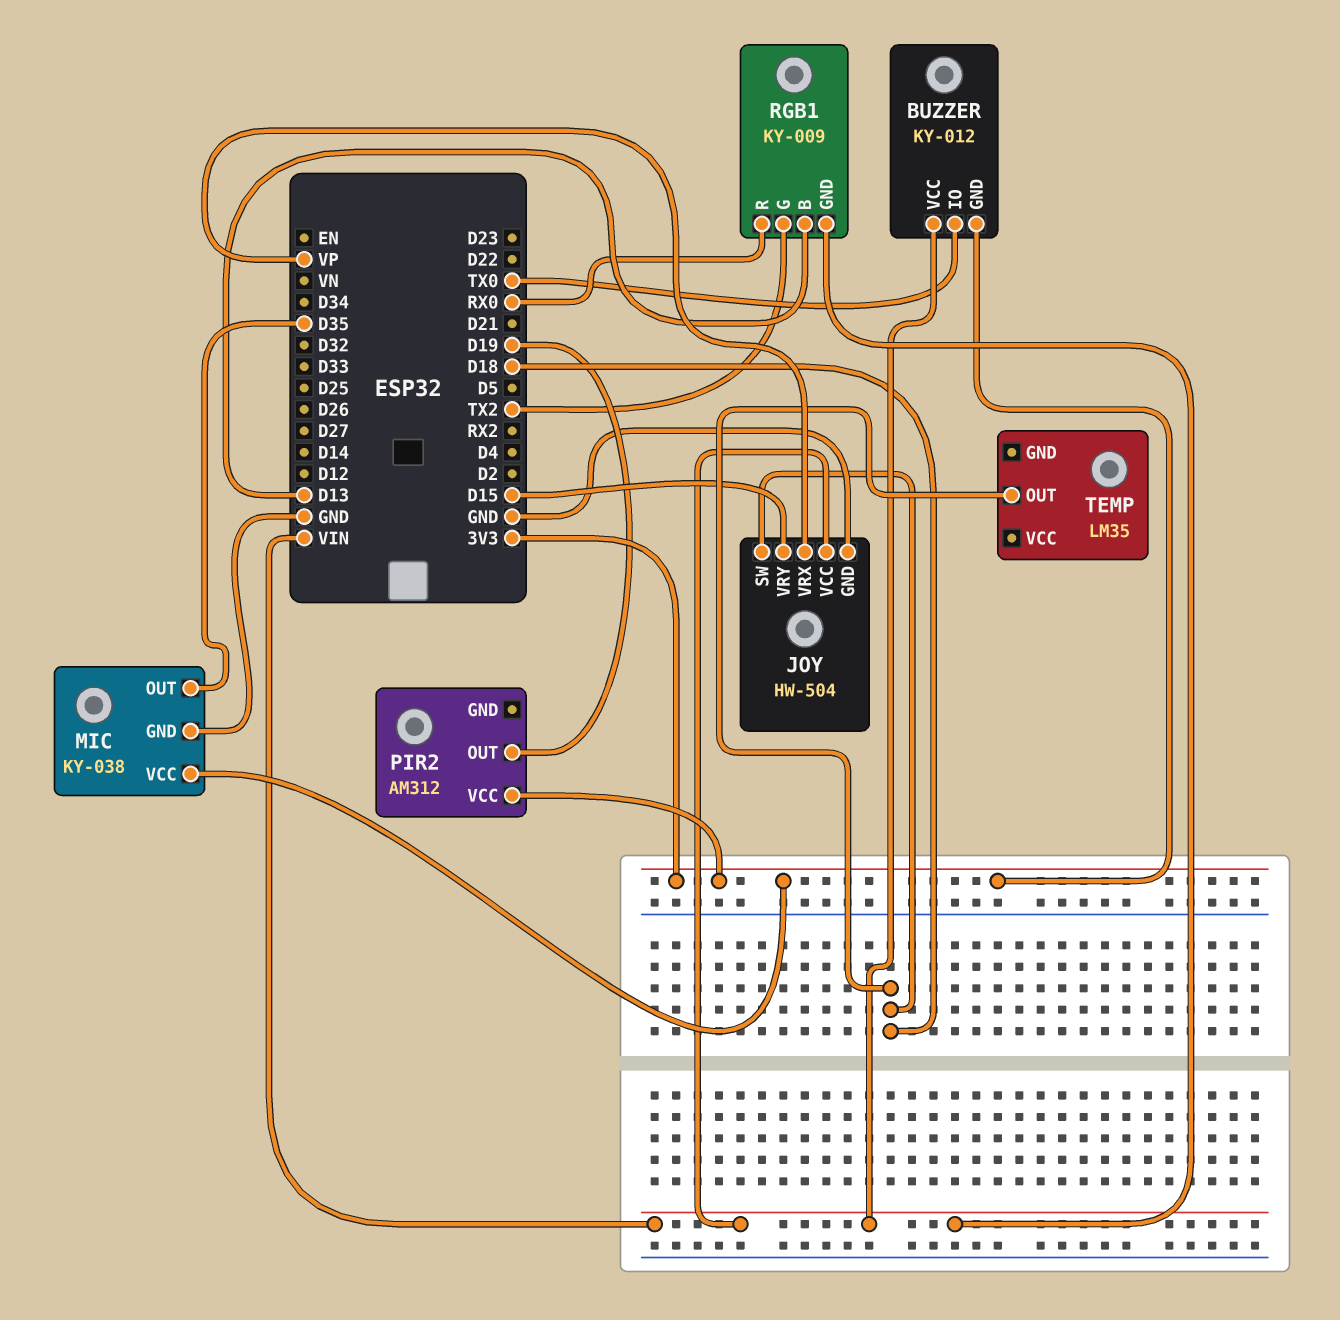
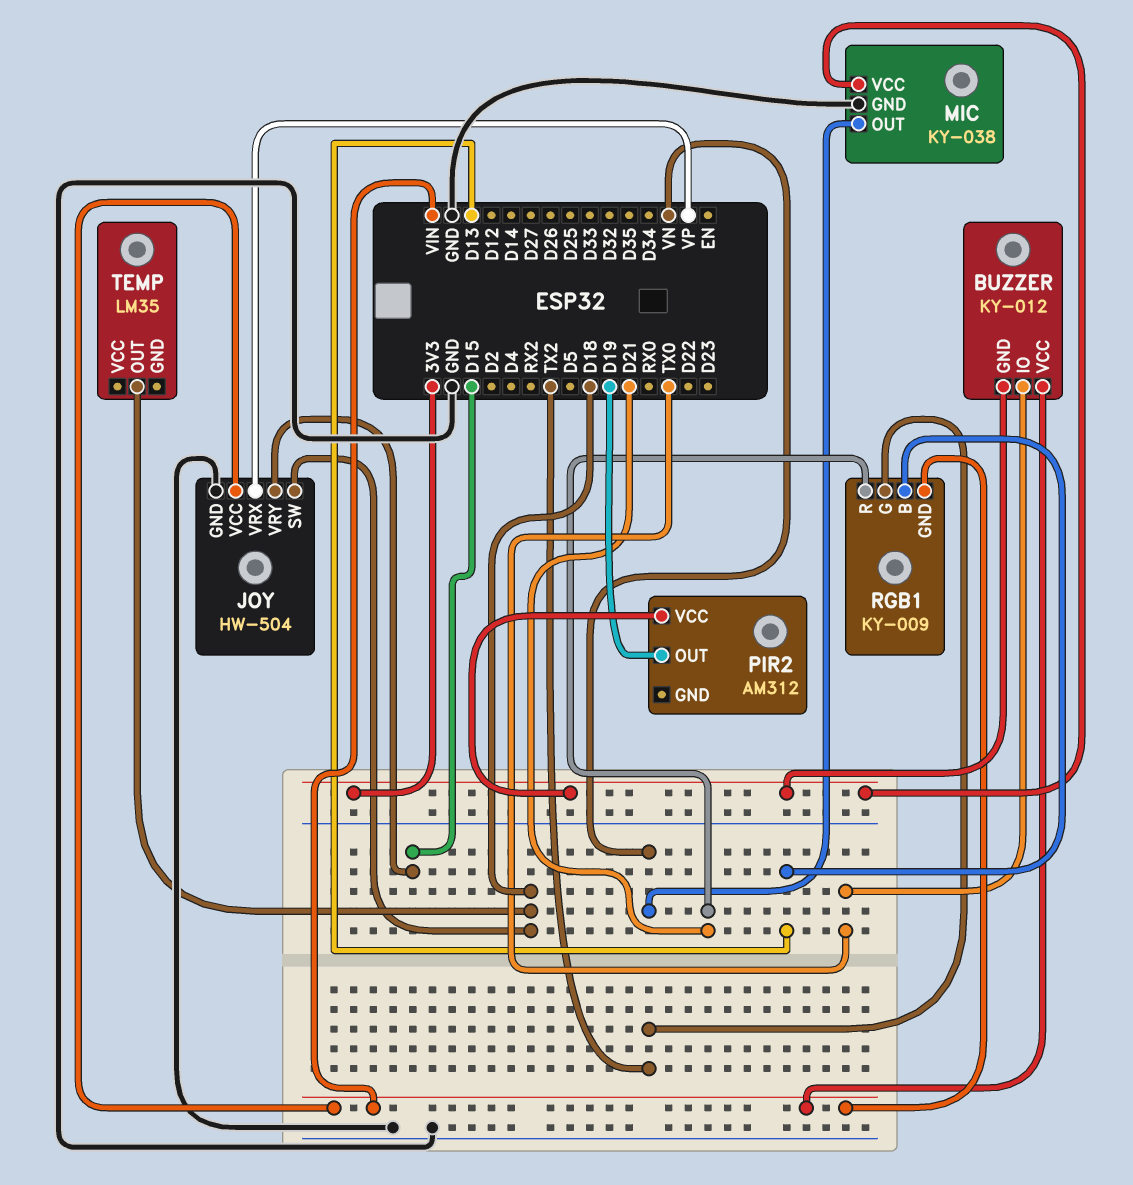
MIC pin OUT: D35 -> VN
RGB1 pin R: RX0 -> D21

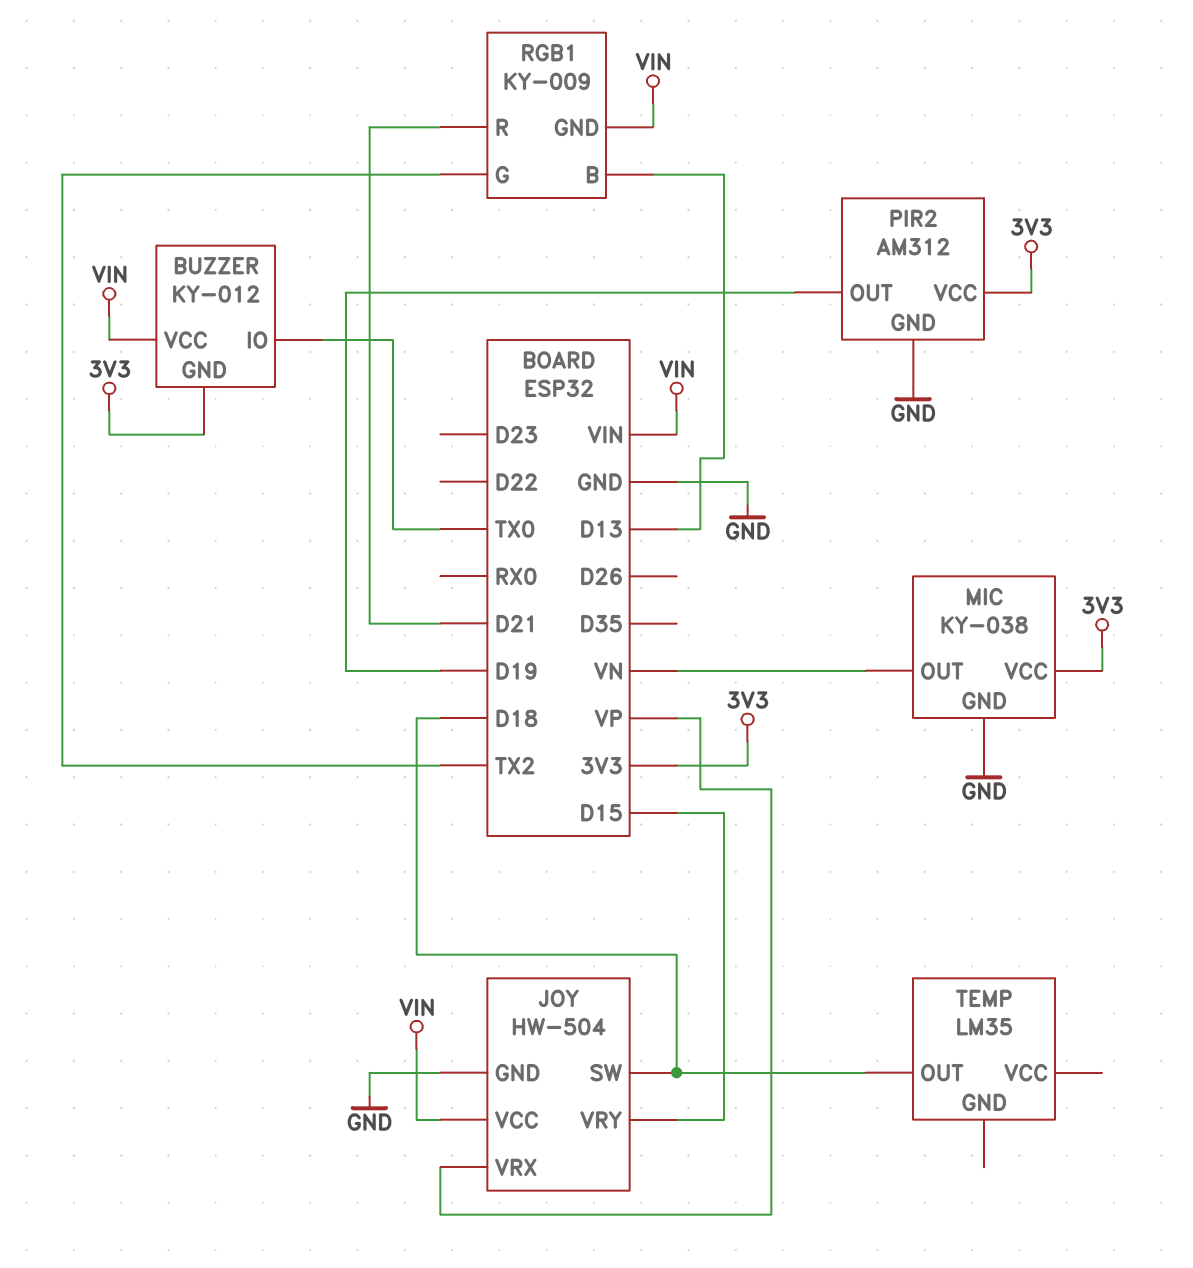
PIR2 pin GND: none -> GND

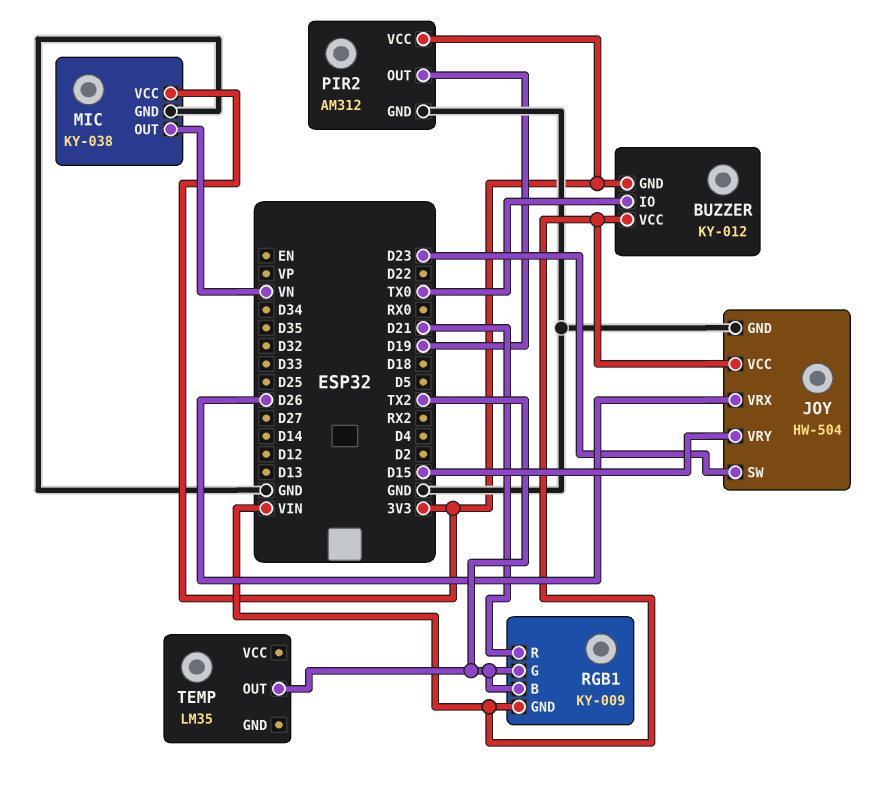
JOY pin SW: D18 -> D23
JOY pin VRX: VP -> D26
RGB1 pin B: D13 -> TX2
TEMP pin OUT: D18 -> TX2

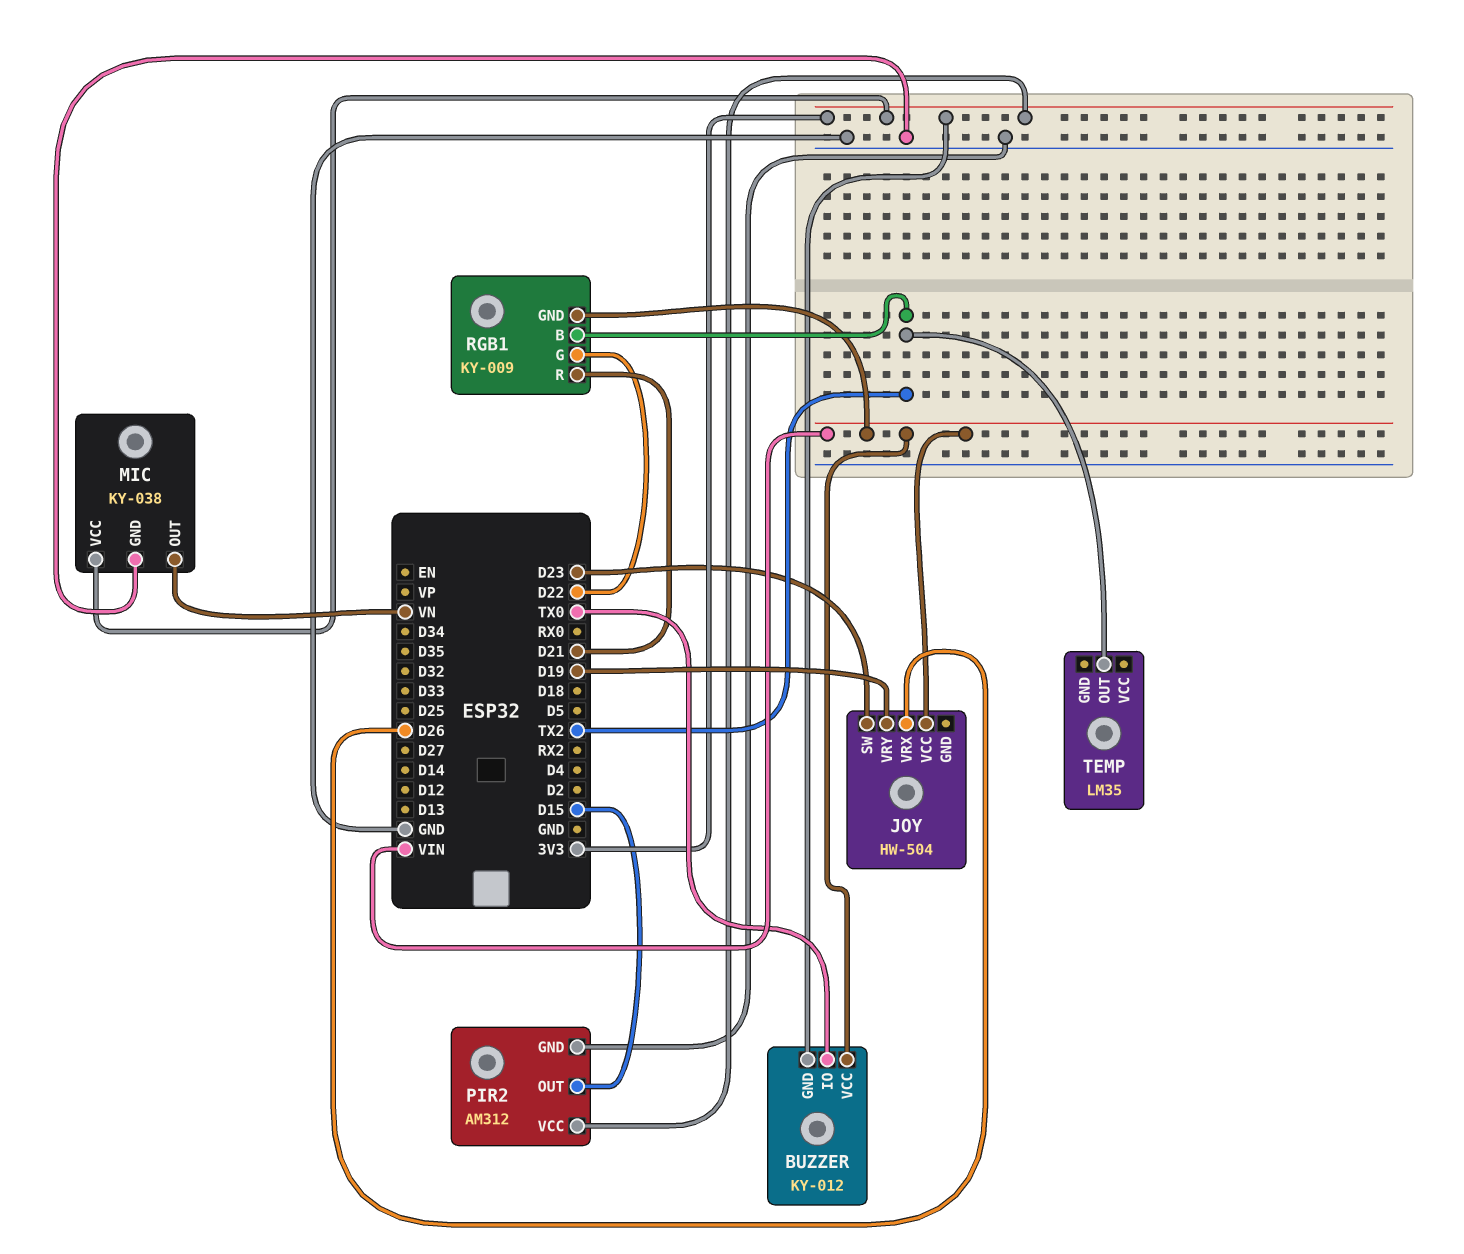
JOY pin GND: GND -> none
JOY pin VRY: D15 -> D19
PIR2 pin OUT: D19 -> D15
RGB1 pin G: TX2 -> D22

